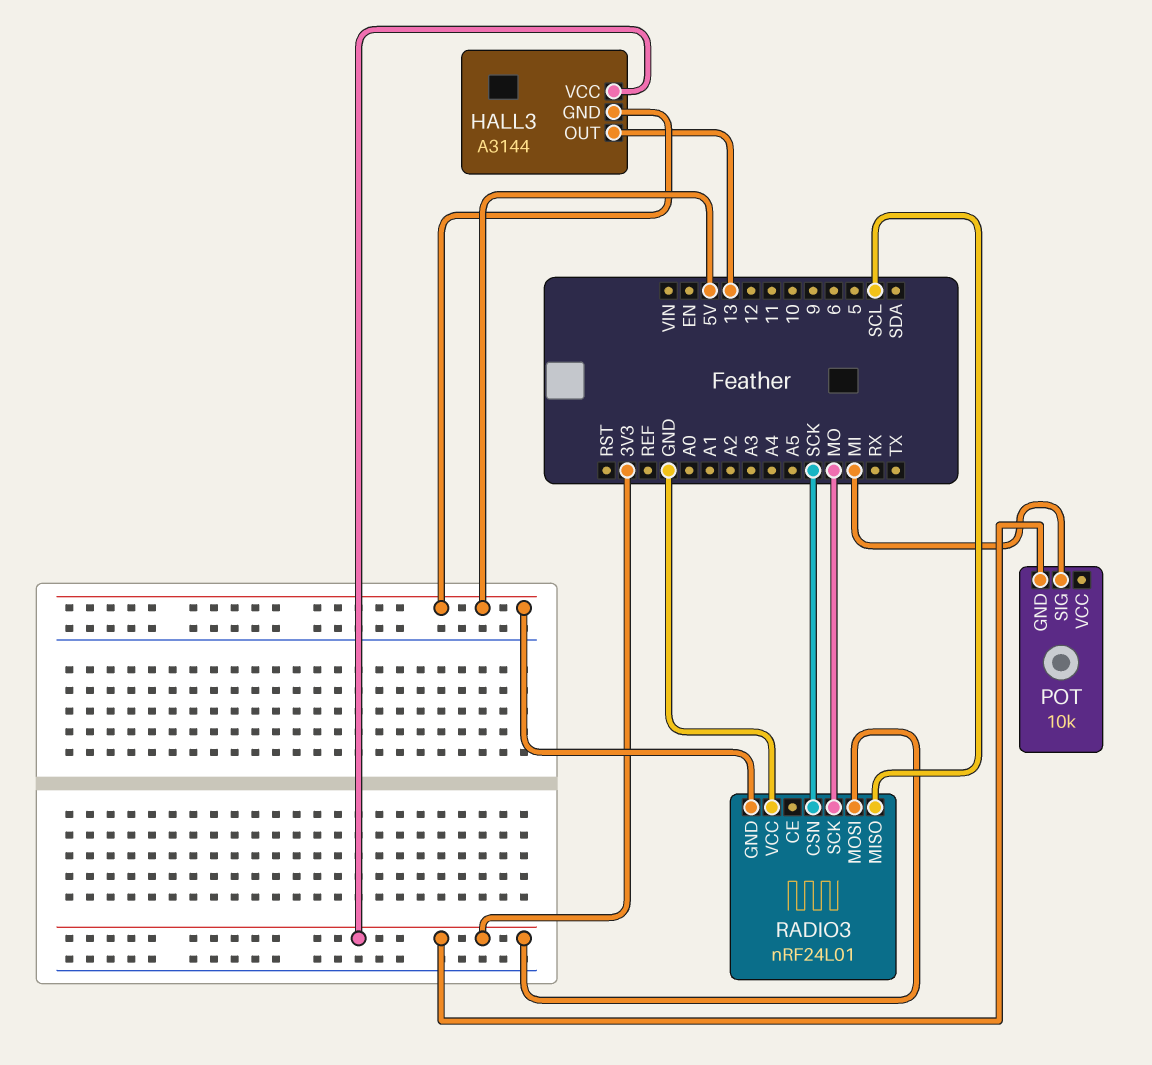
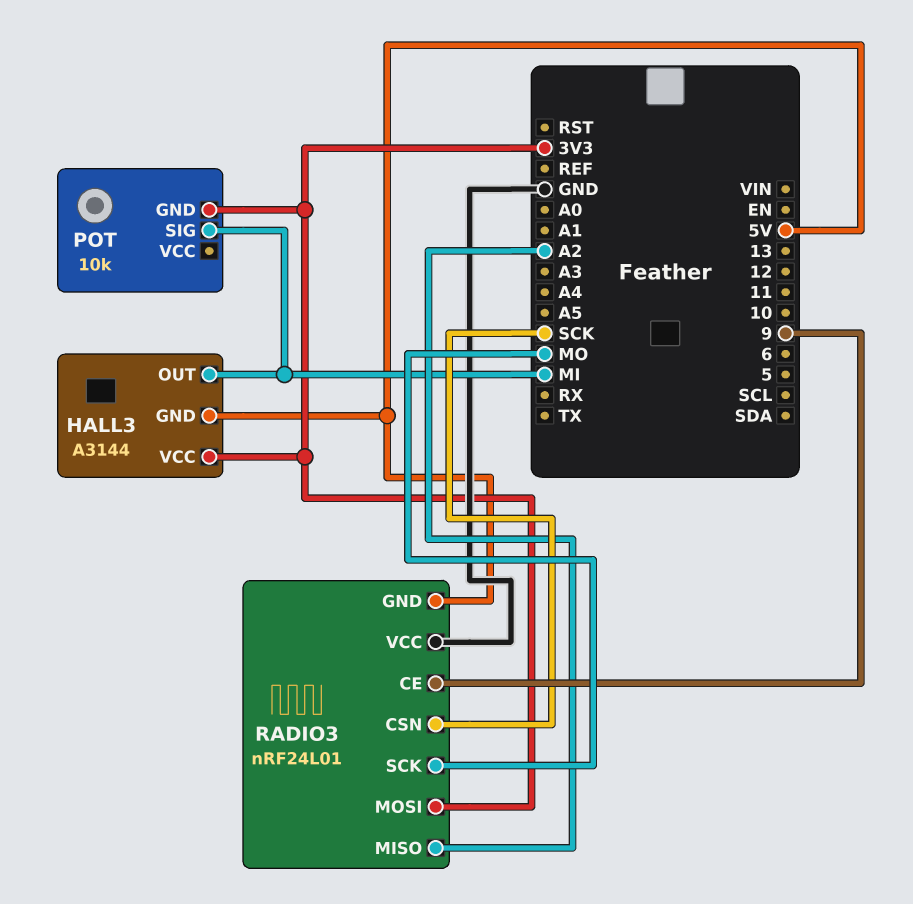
HALL3 pin OUT: 13 -> MI
RADIO3 pin CE: none -> 9
RADIO3 pin MISO: SCL -> A2

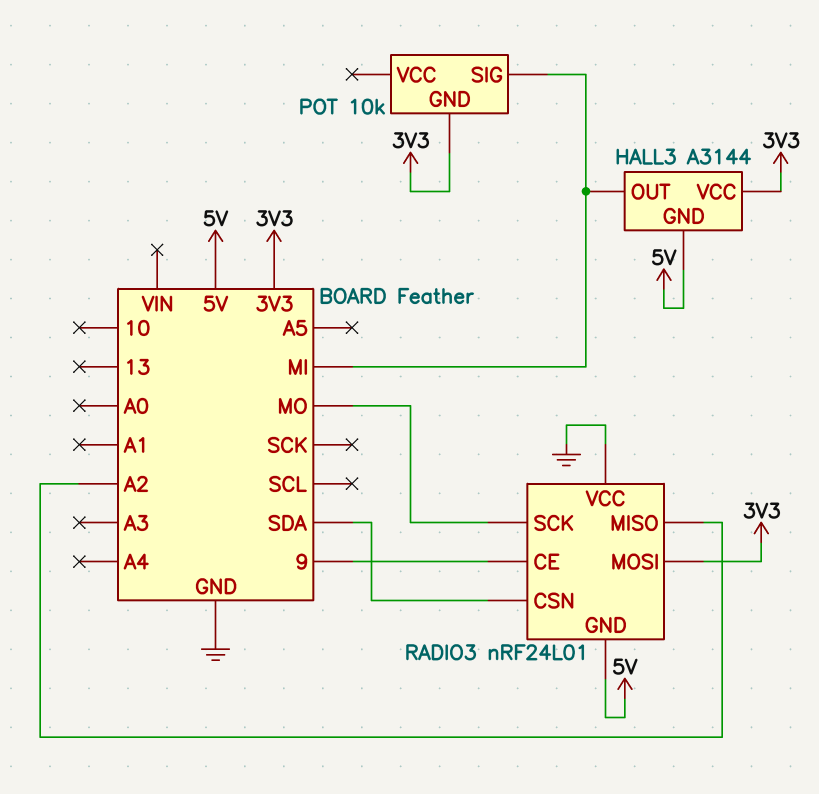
RADIO3 pin CSN: SCK -> SDA

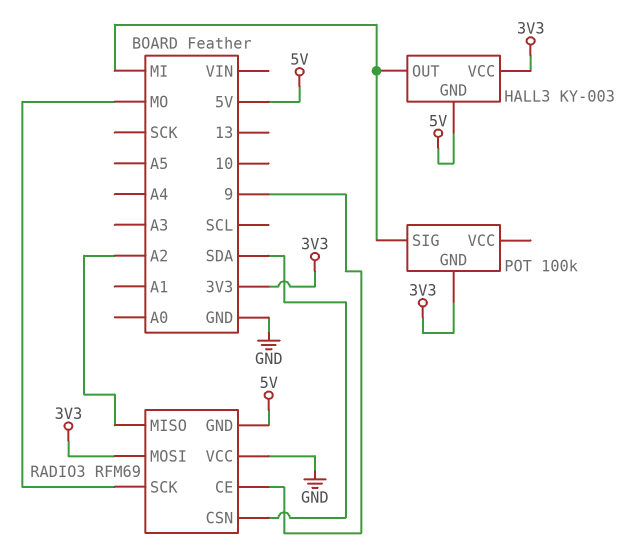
HALL3: A3144 -> KY-003
POT: 10k -> 100k
RADIO3: nRF24L01 -> RFM69

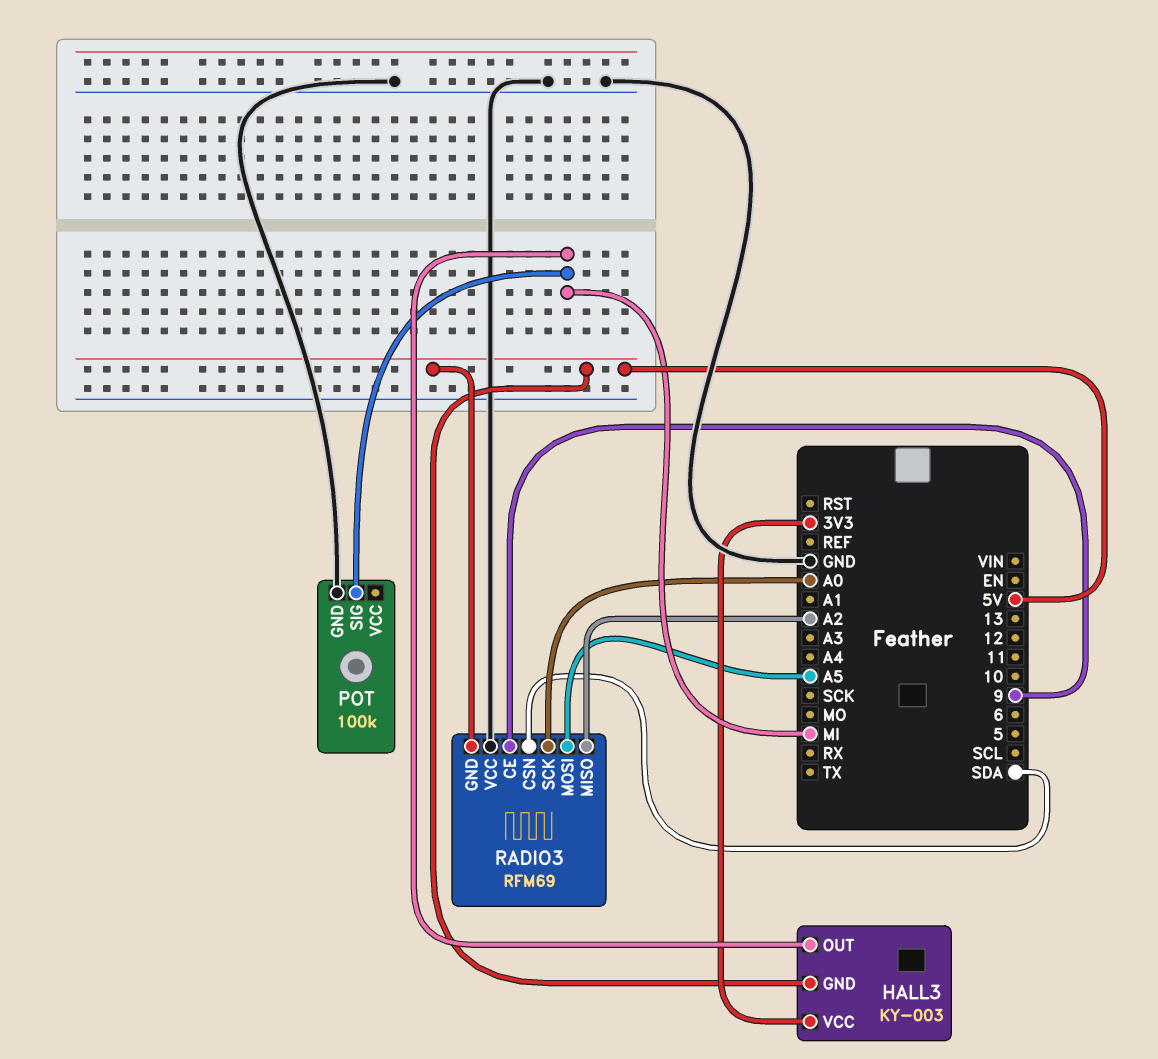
POT pin GND: 3V3 -> GND
RADIO3 pin MOSI: 3V3 -> A5
RADIO3 pin SCK: MO -> A0

